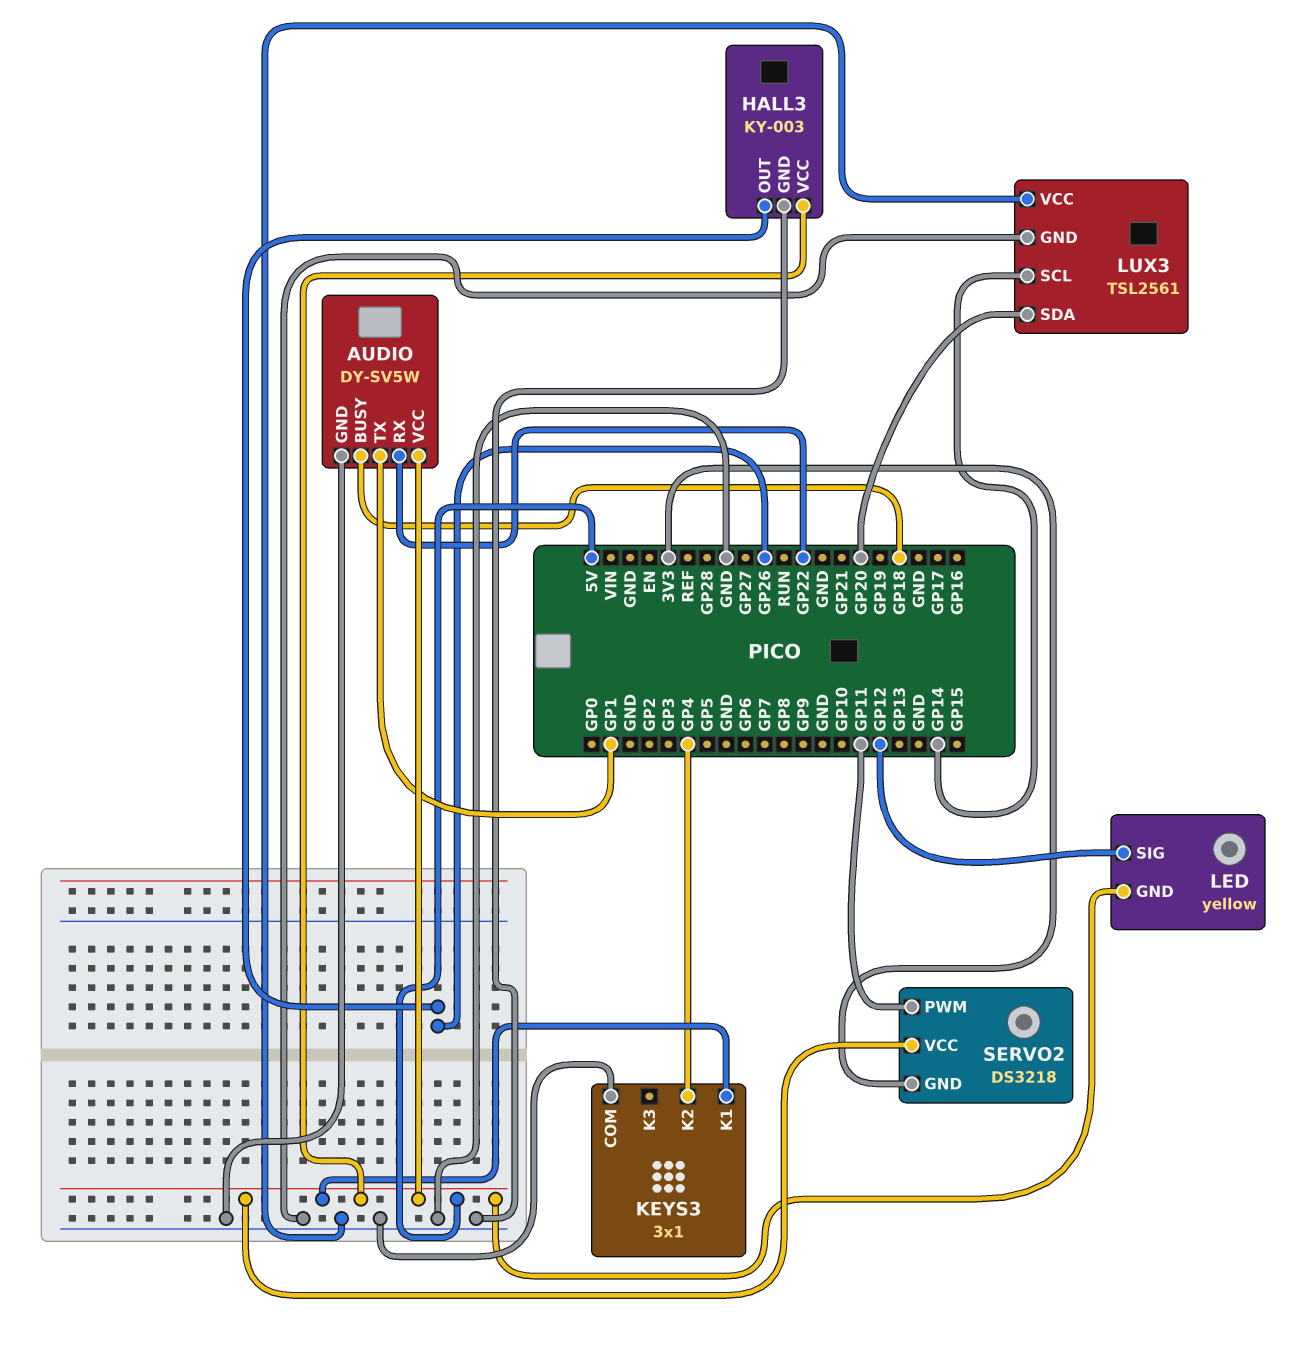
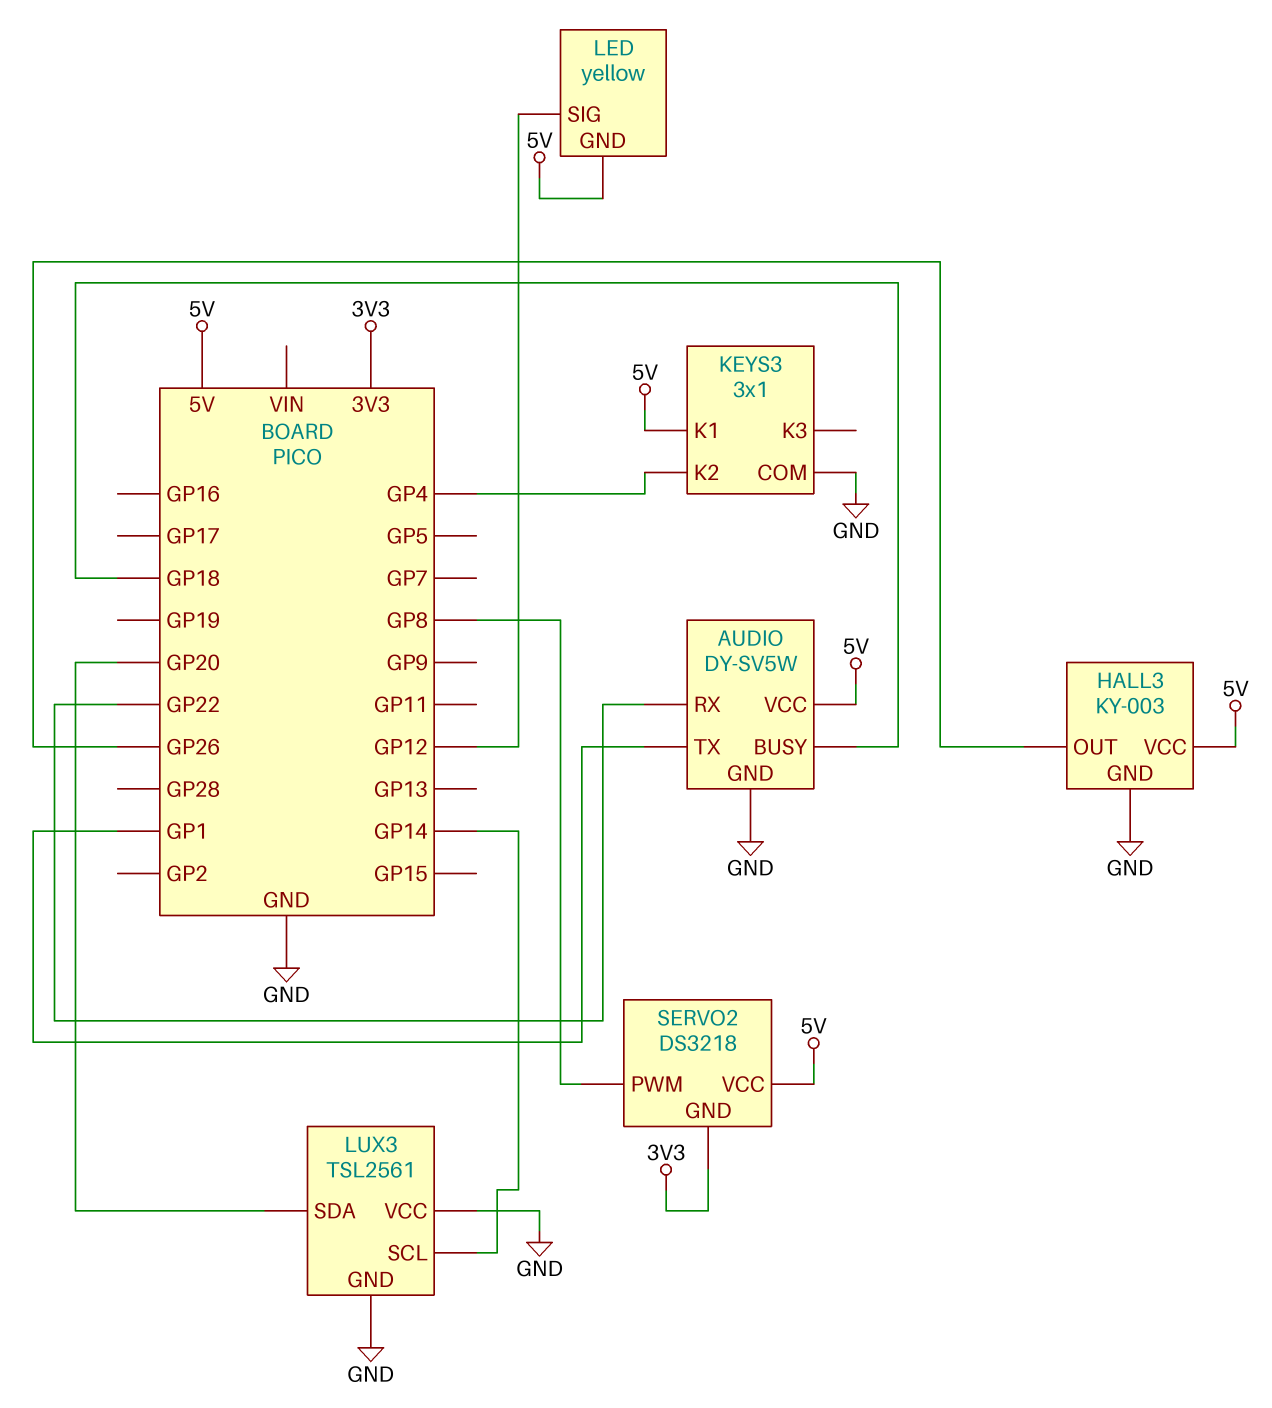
SERVO2 pin PWM: GP11 -> GP8

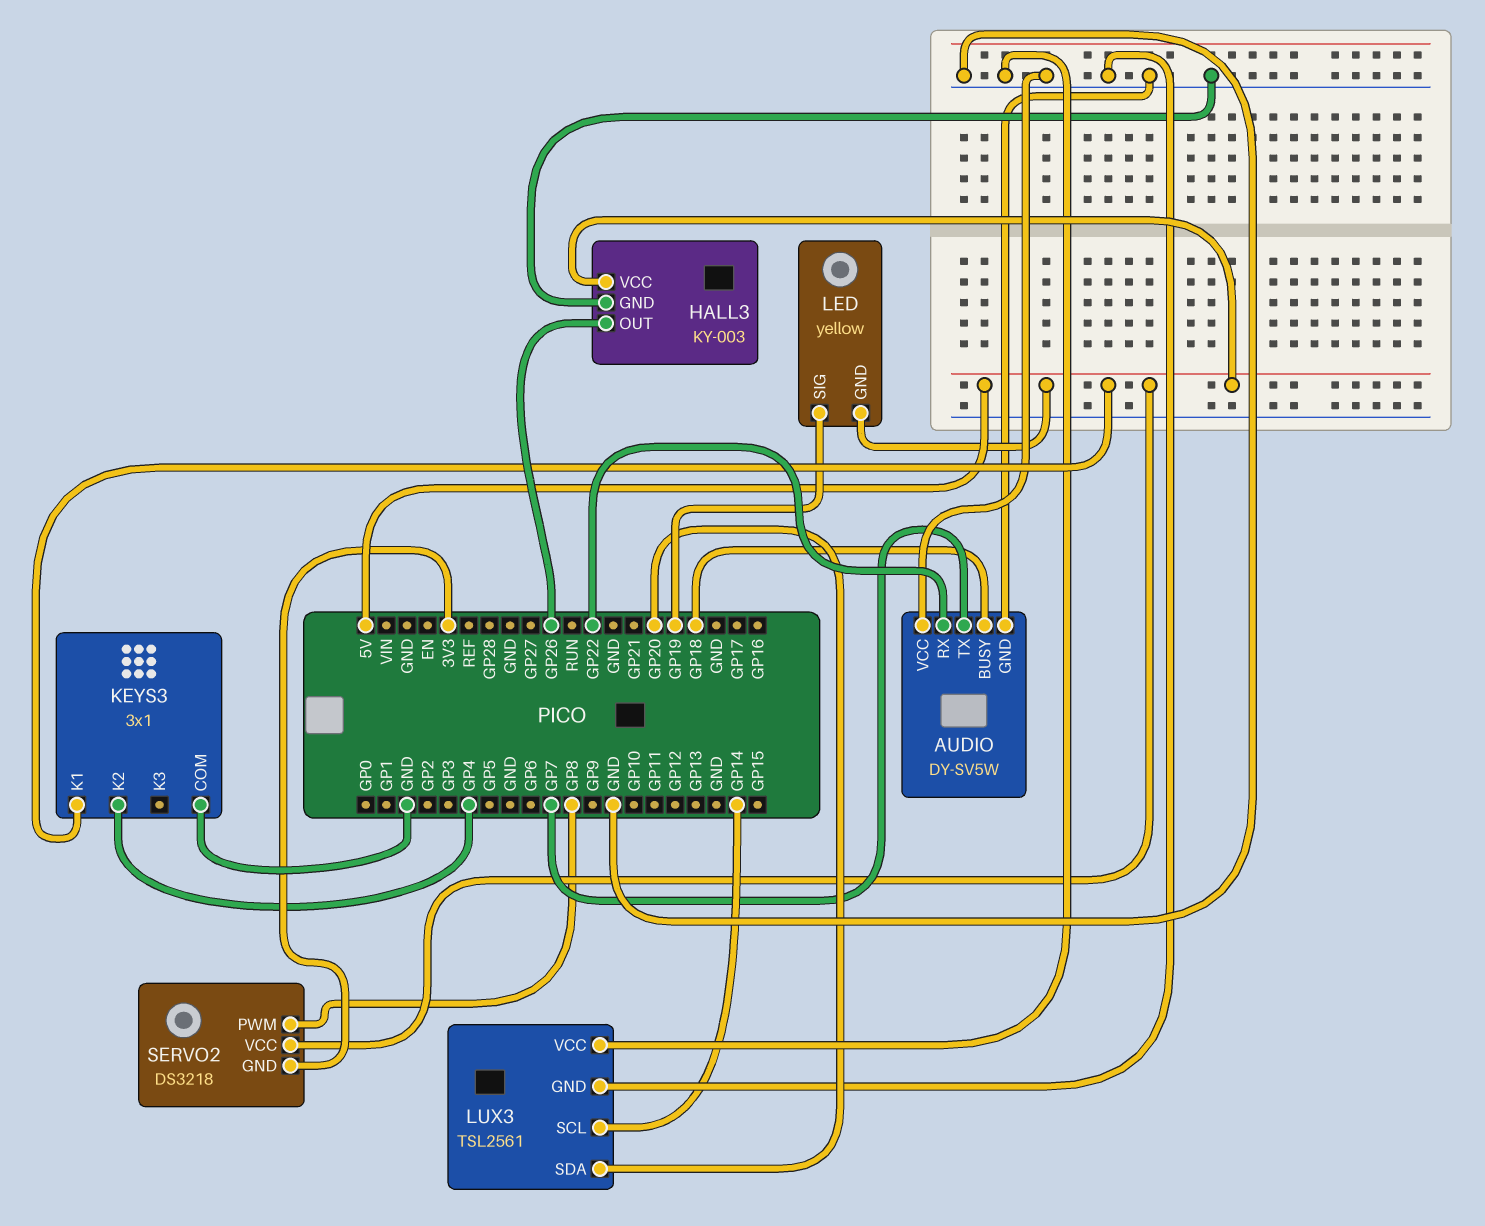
AUDIO pin TX: GP1 -> GP7
AUDIO pin VCC: 5V -> GND
LED pin SIG: GP12 -> GP19

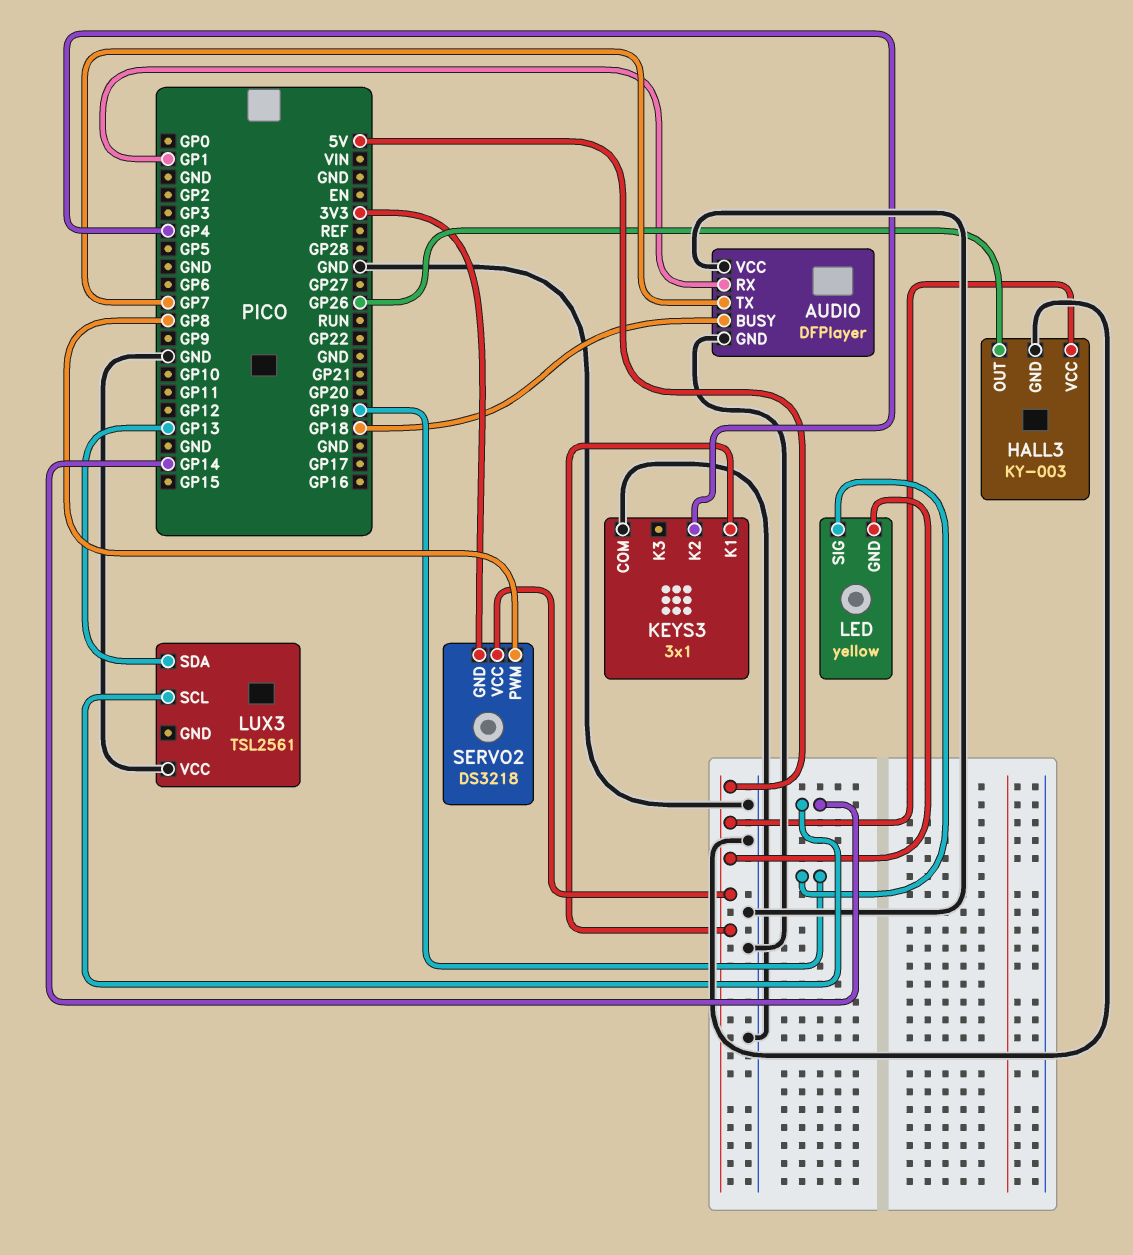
AUDIO: DY-SV5W -> DFPlayer
AUDIO pin RX: GP22 -> GP1
LUX3 pin GND: GND -> none
LUX3 pin SDA: GP20 -> GP13

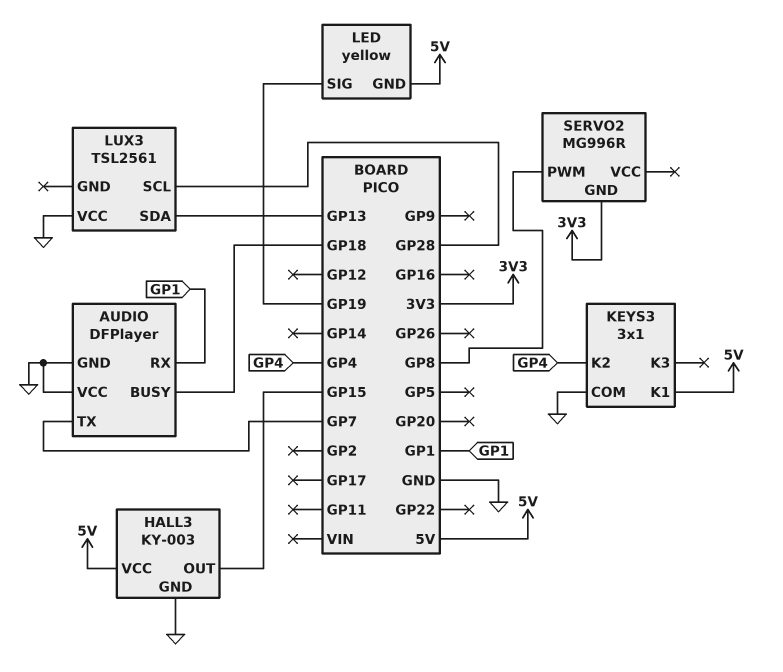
HALL3 pin OUT: GP26 -> GP15
LUX3 pin SCL: GP14 -> GP28
SERVO2: DS3218 -> MG996R
SERVO2 pin VCC: 5V -> none

